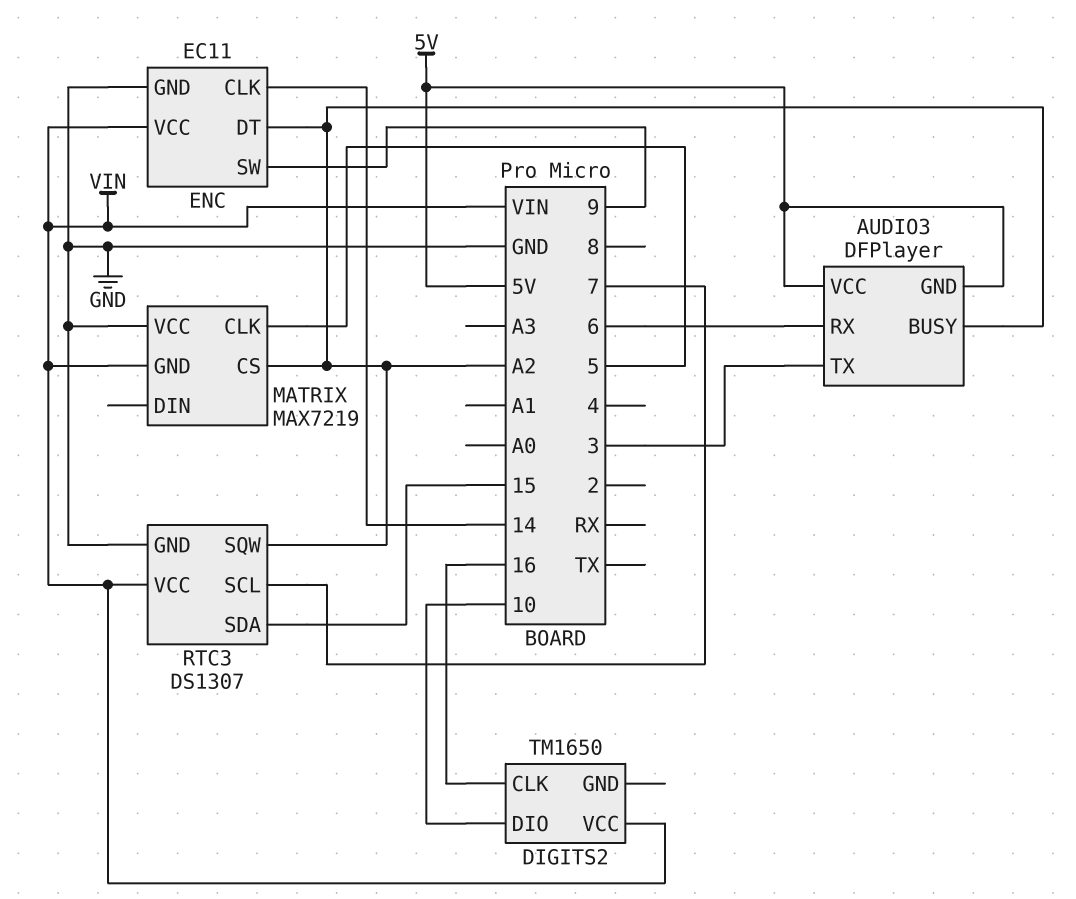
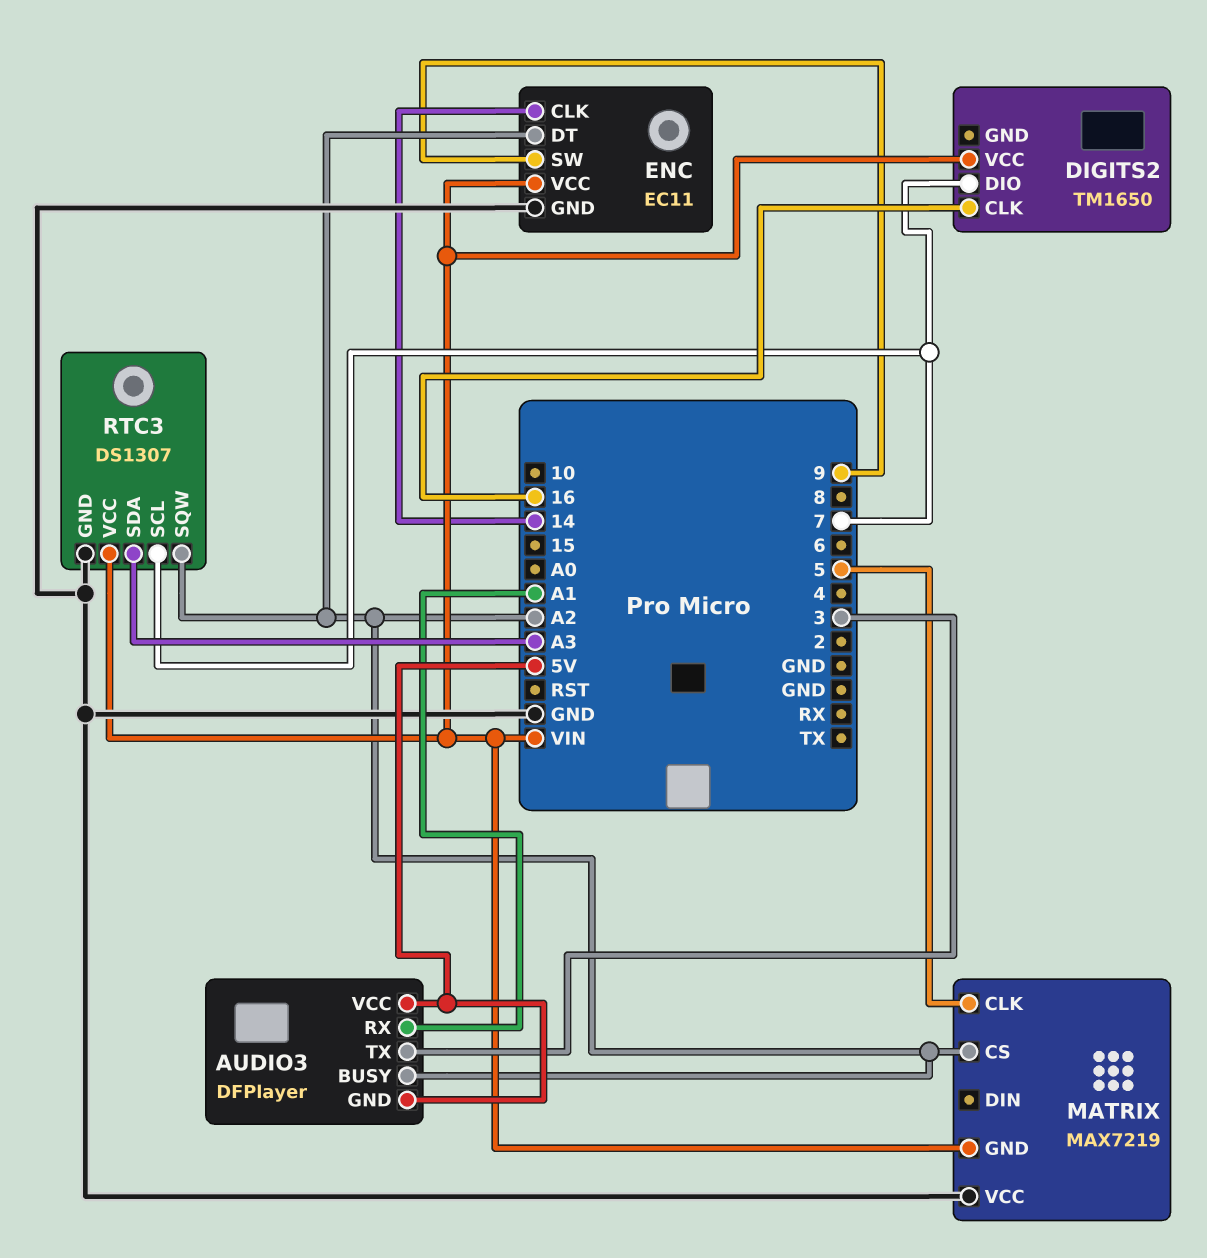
AUDIO3 pin RX: 6 -> A1
DIGITS2 pin DIO: 10 -> 7
RTC3 pin SDA: 15 -> A3

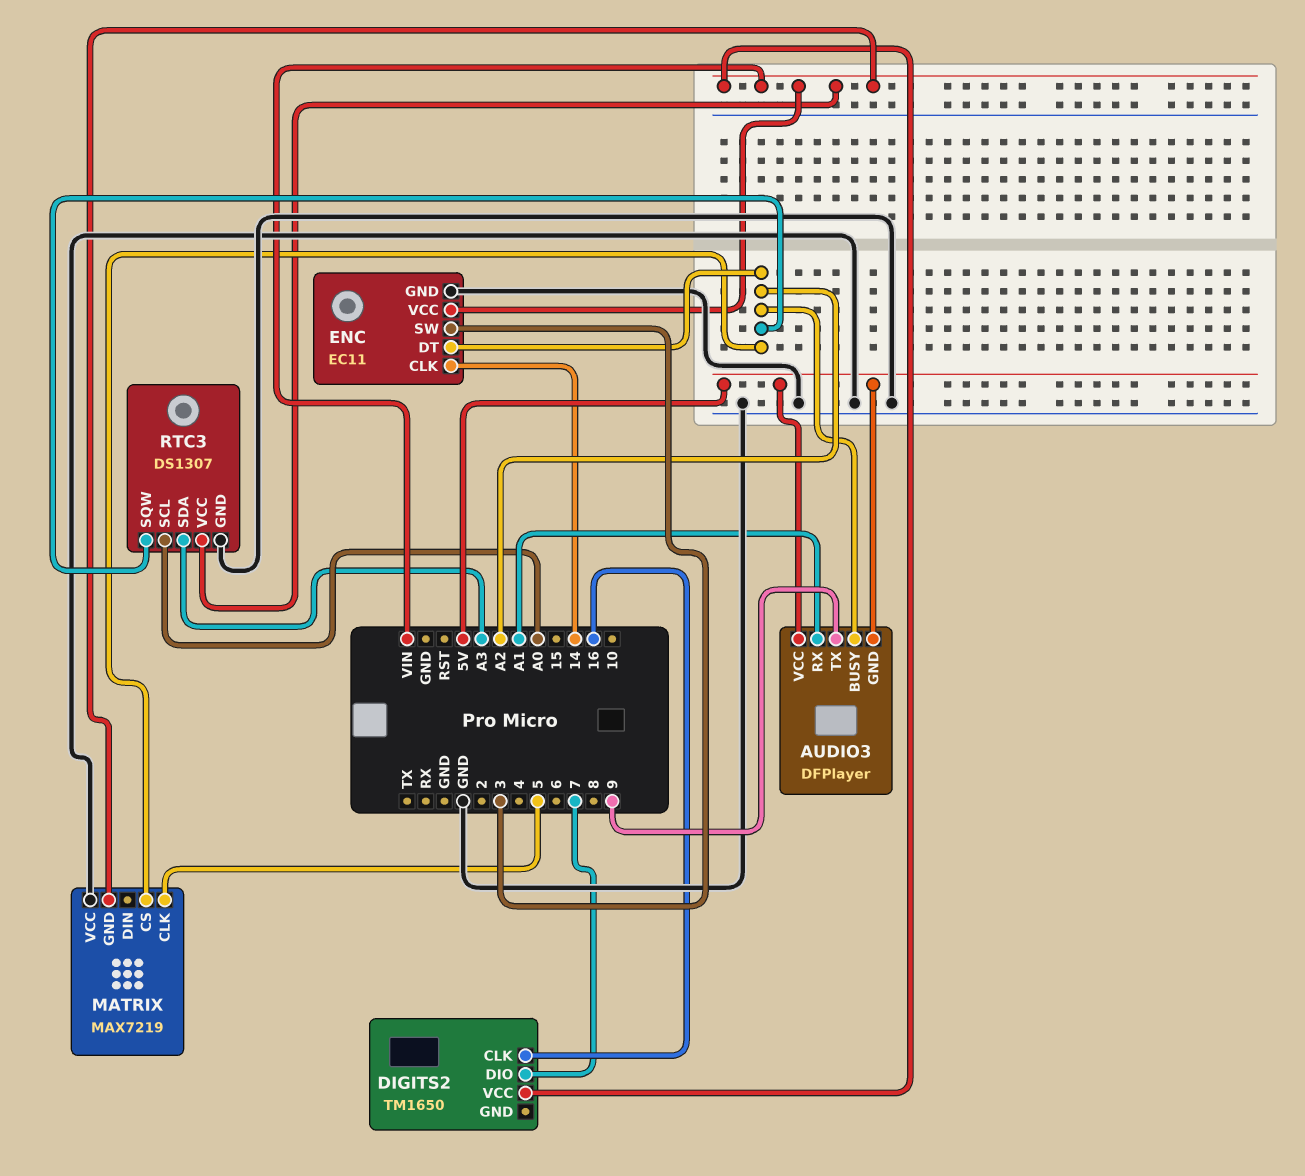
AUDIO3 pin TX: 3 -> 9
ENC pin SW: 9 -> 3
RTC3 pin SCL: 7 -> A0

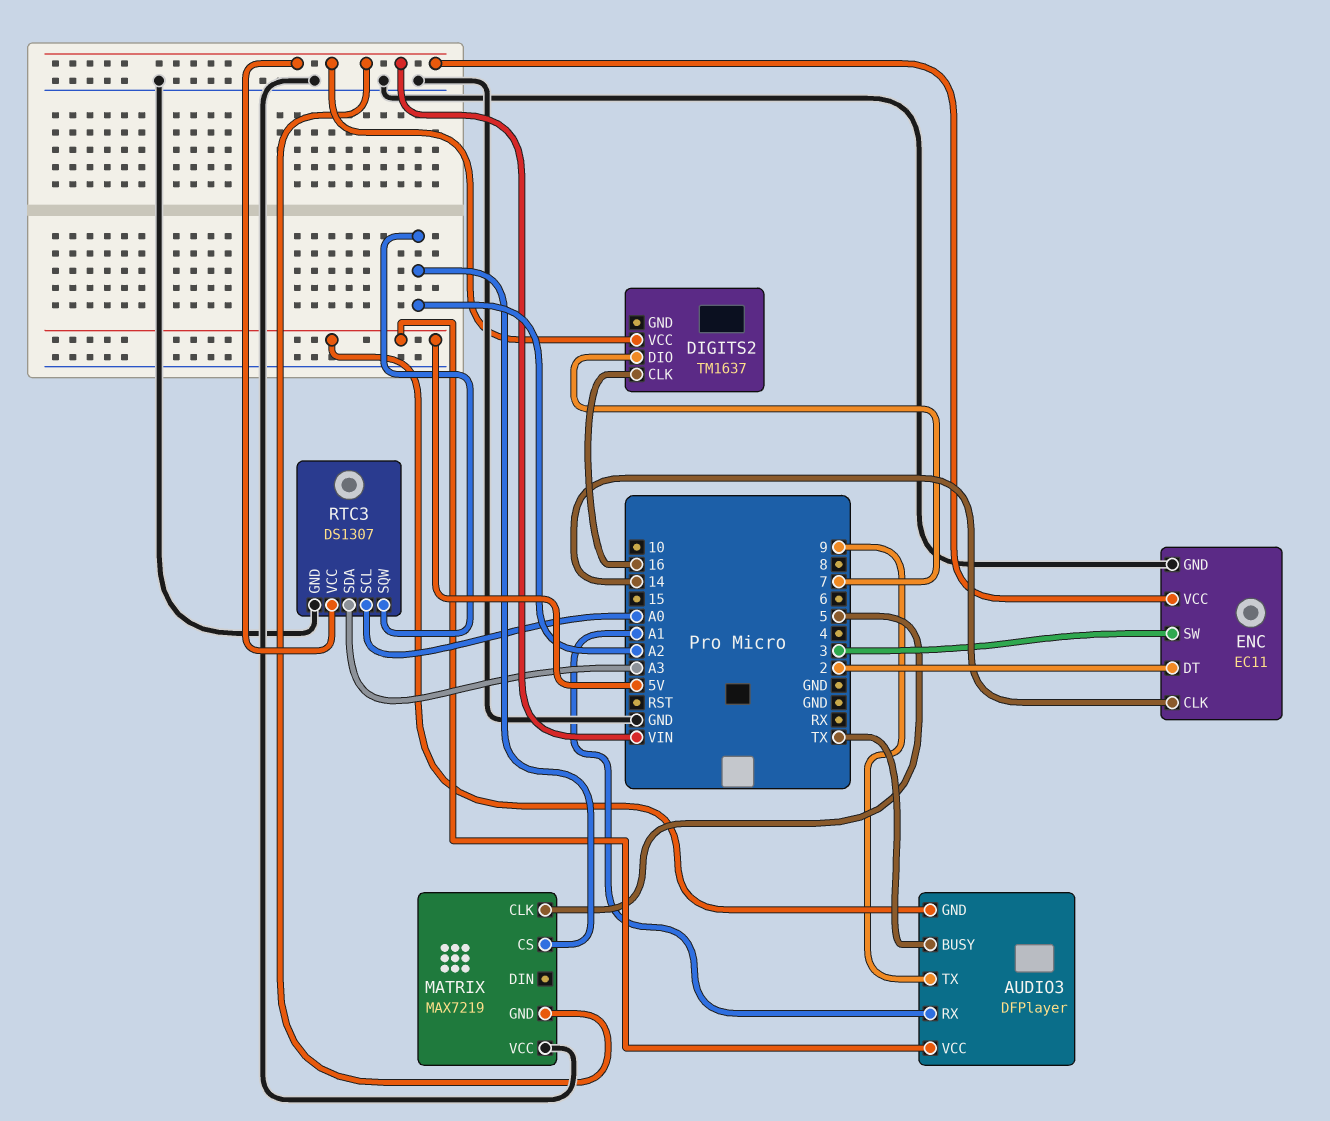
AUDIO3 pin BUSY: A2 -> TX
DIGITS2: TM1650 -> TM1637
ENC pin DT: A2 -> 2

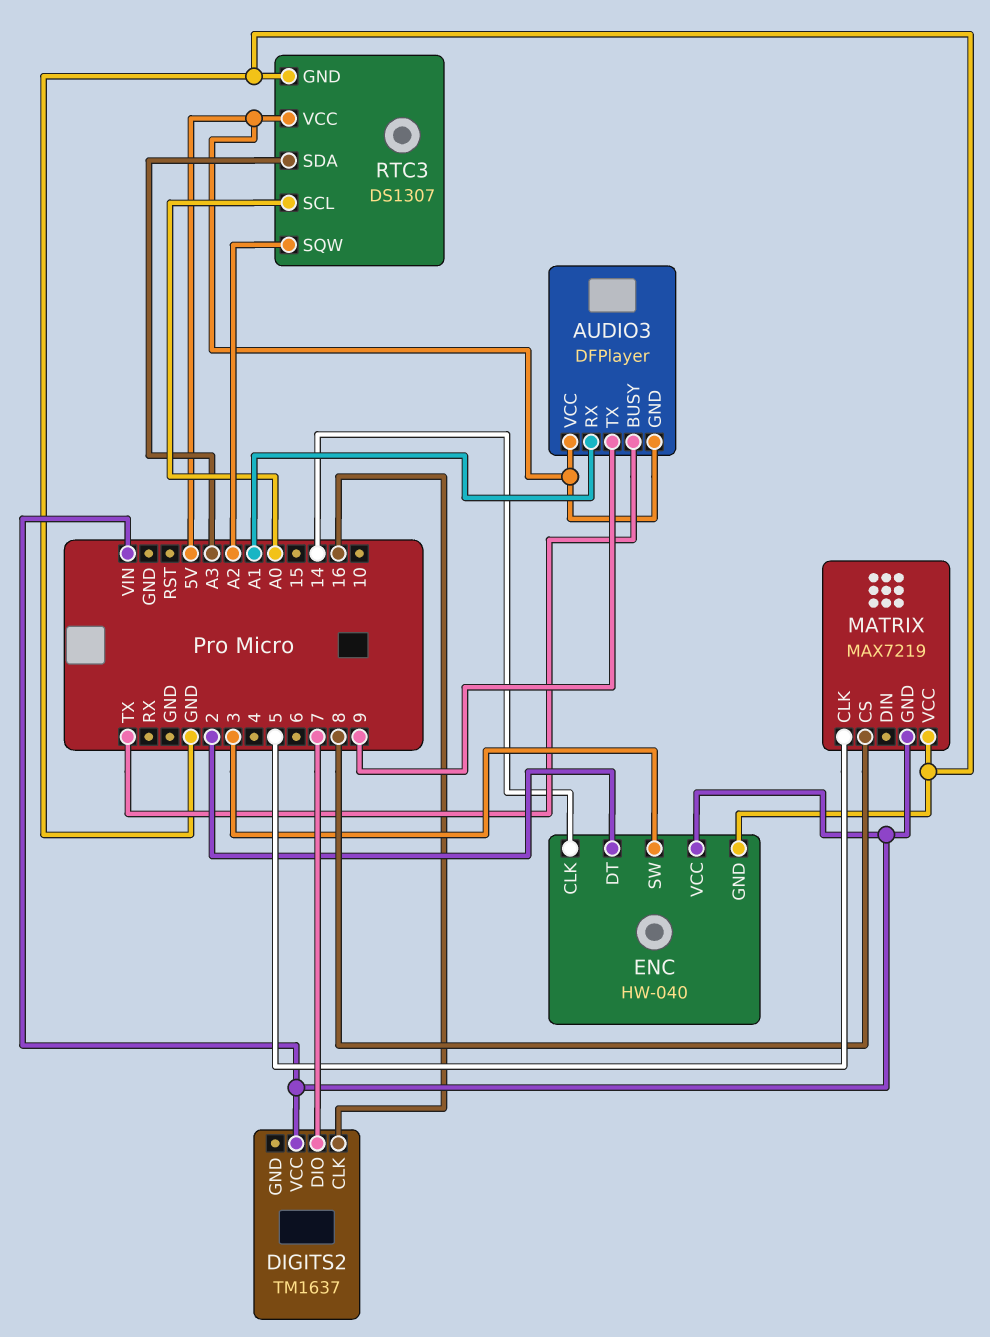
ENC: EC11 -> HW-040
MATRIX pin CS: A2 -> 8
RTC3 pin VCC: VIN -> 5V

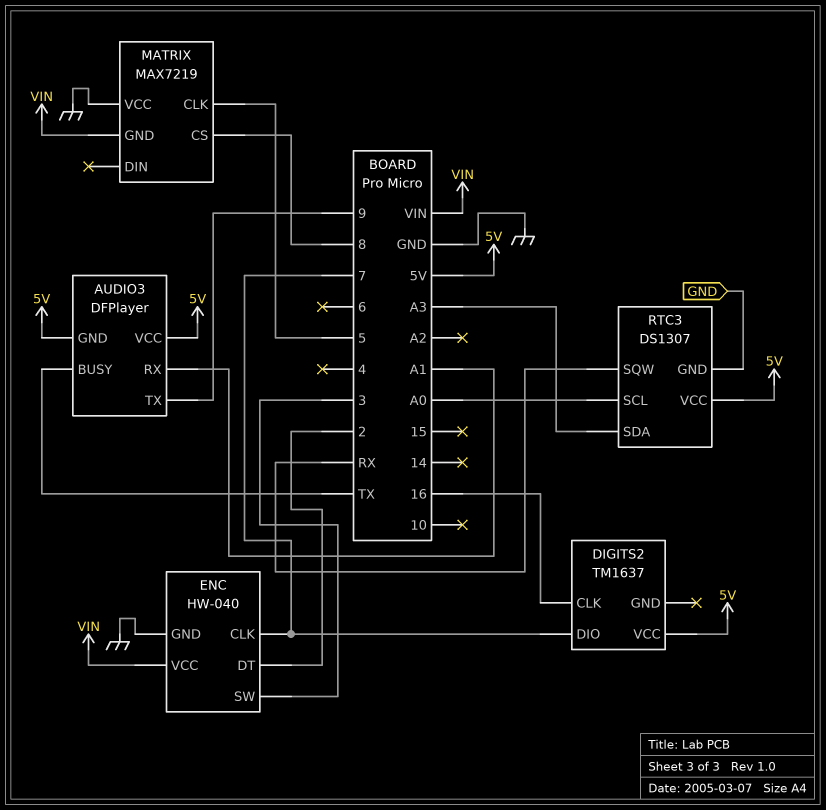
DIGITS2 pin VCC: VIN -> 5V
ENC pin CLK: 14 -> 7
RTC3 pin SQW: A2 -> RX

